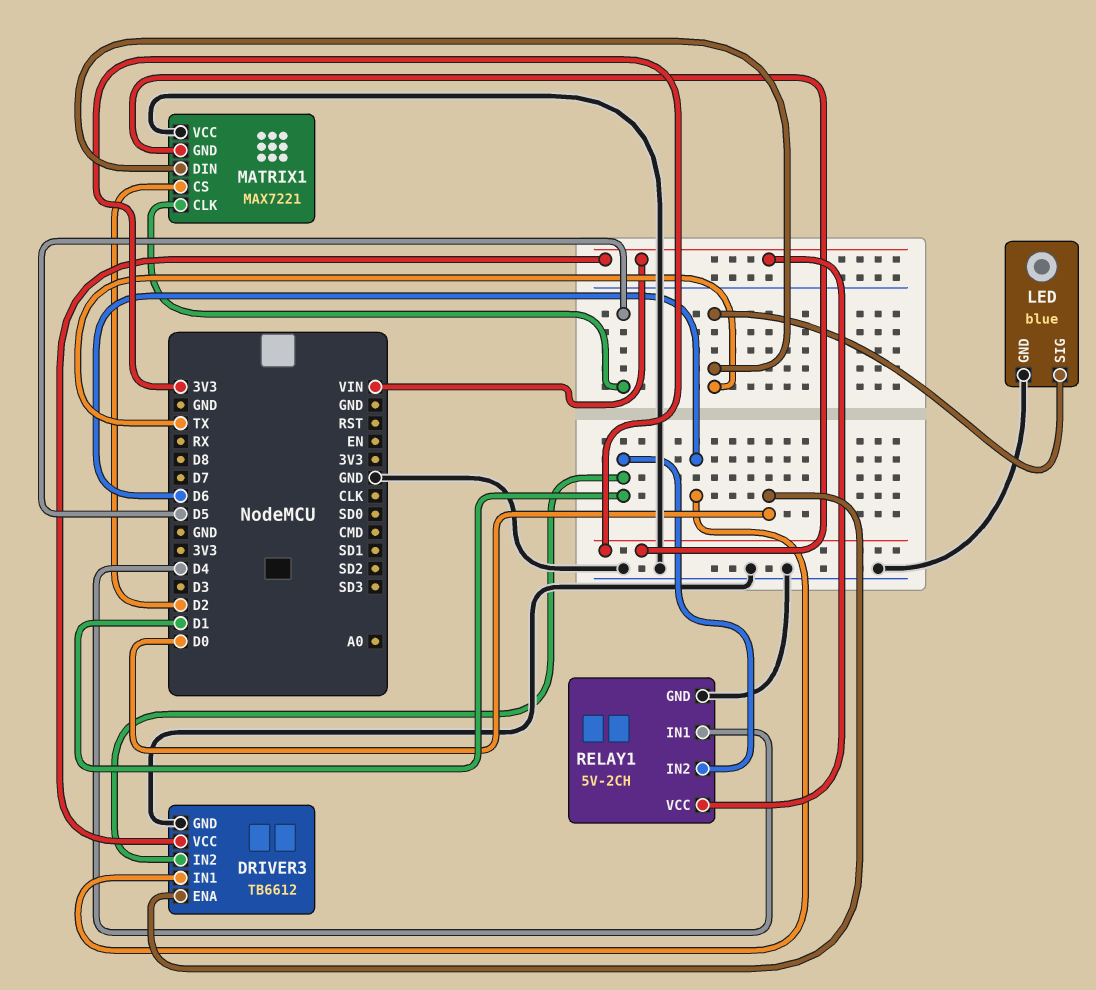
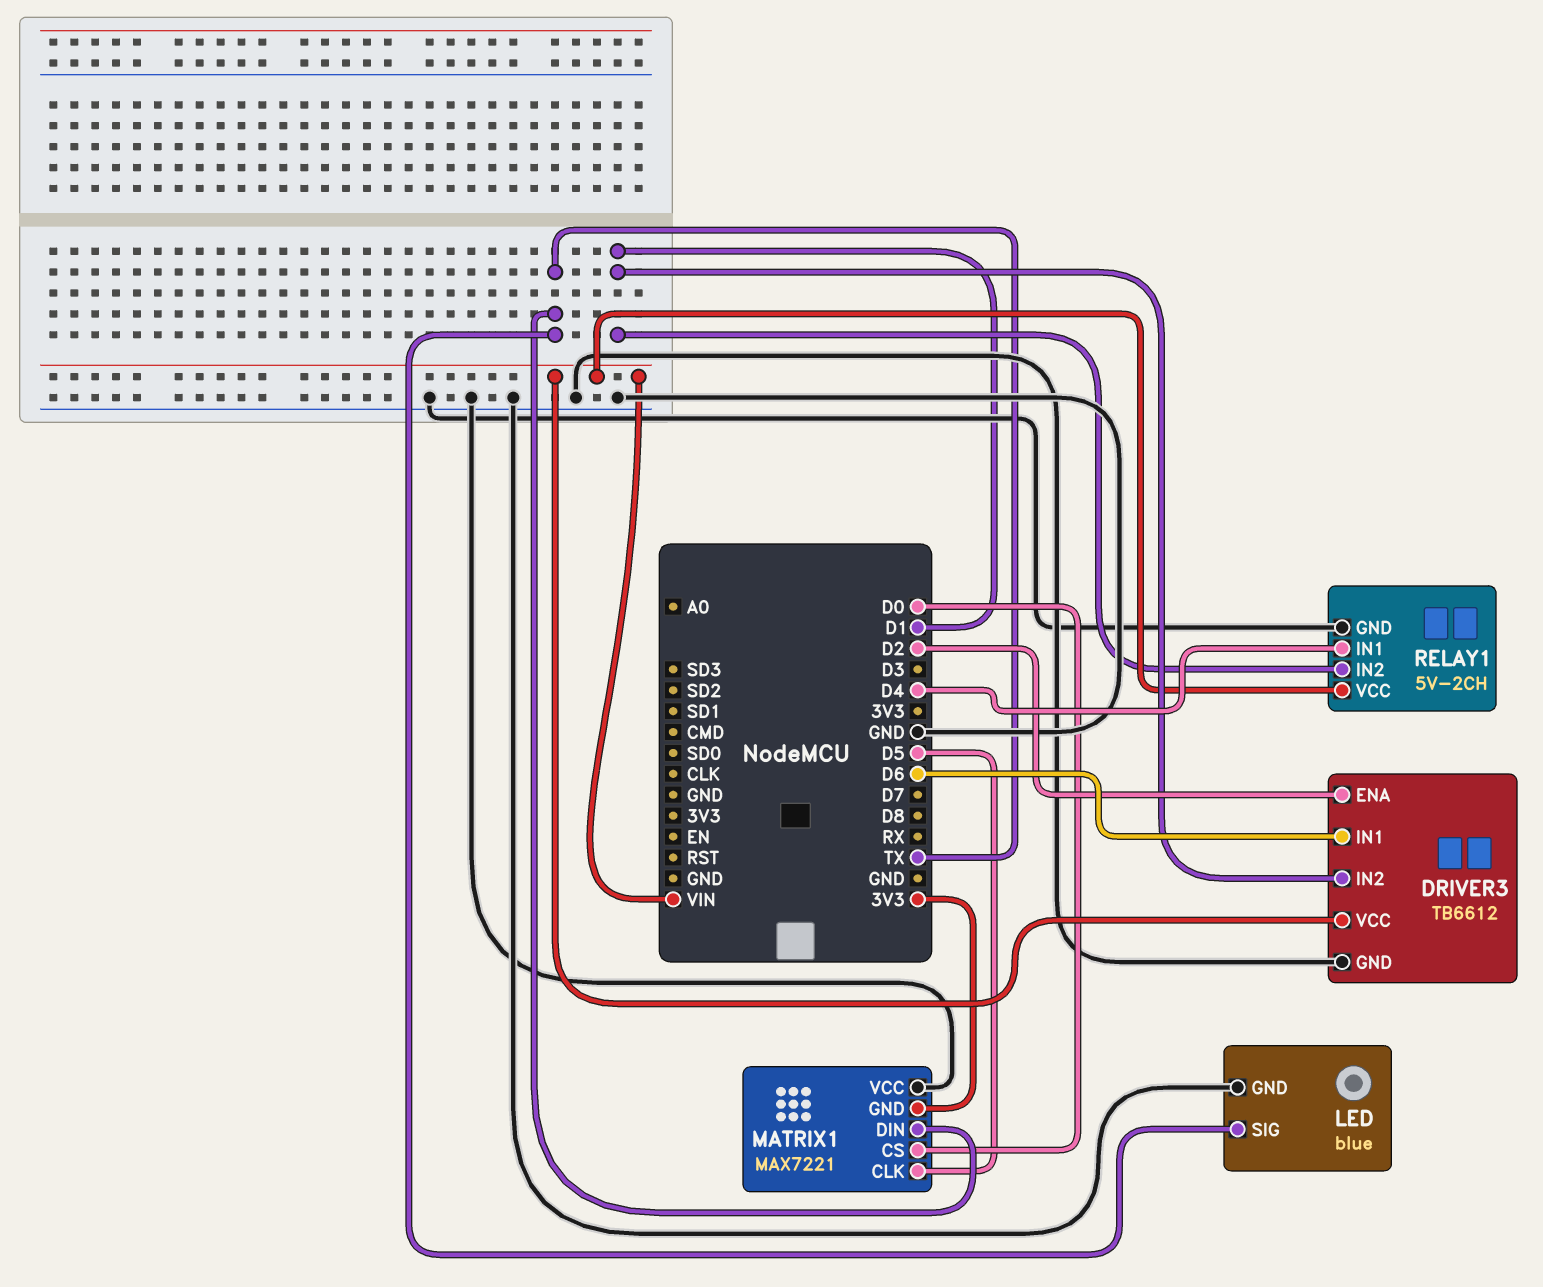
DRIVER3 pin ENA: D0 -> D2
MATRIX1 pin CS: D2 -> D0

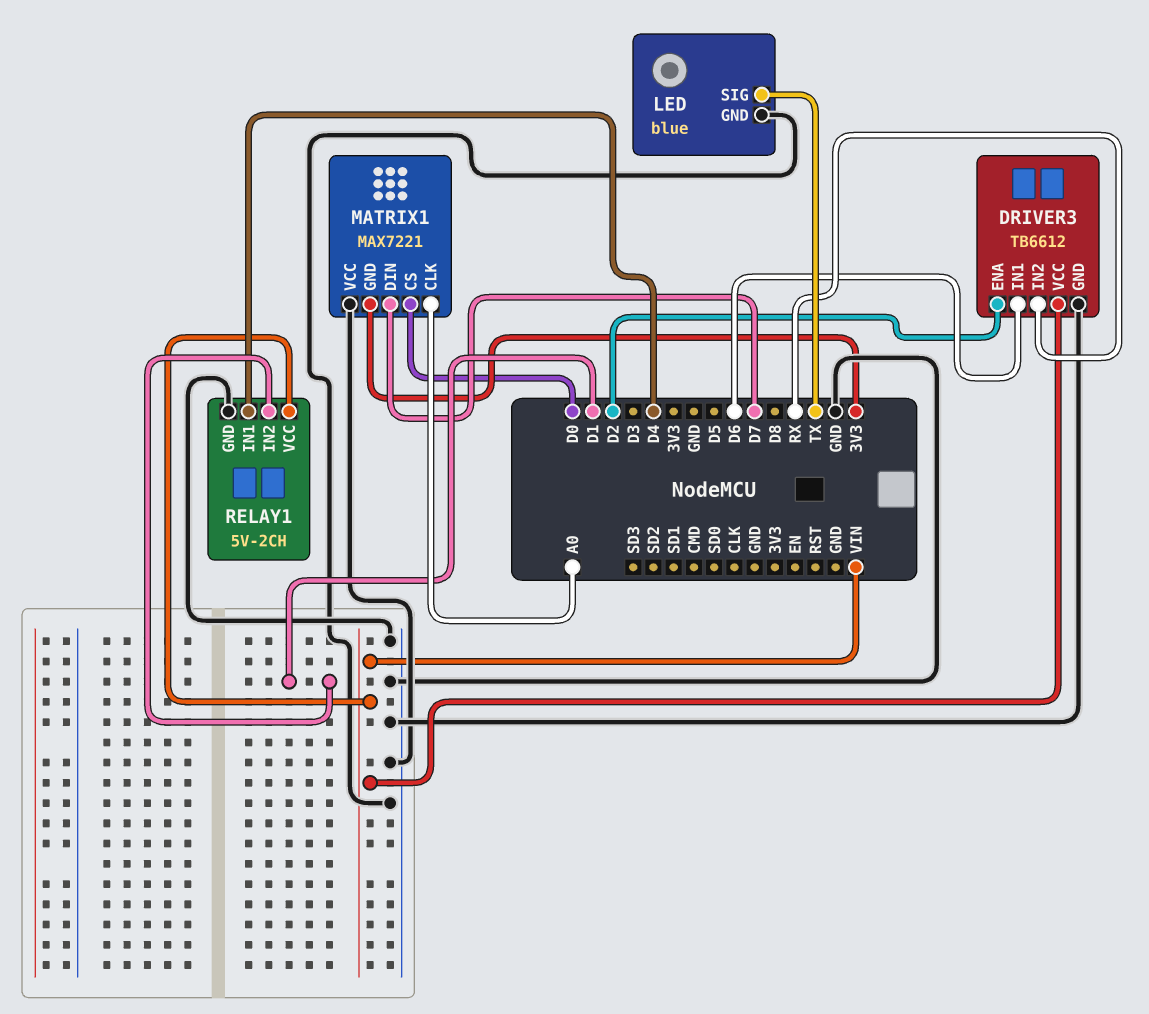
DRIVER3 pin IN2: D1 -> RX
MATRIX1 pin CLK: D5 -> A0
MATRIX1 pin DIN: TX -> D7

